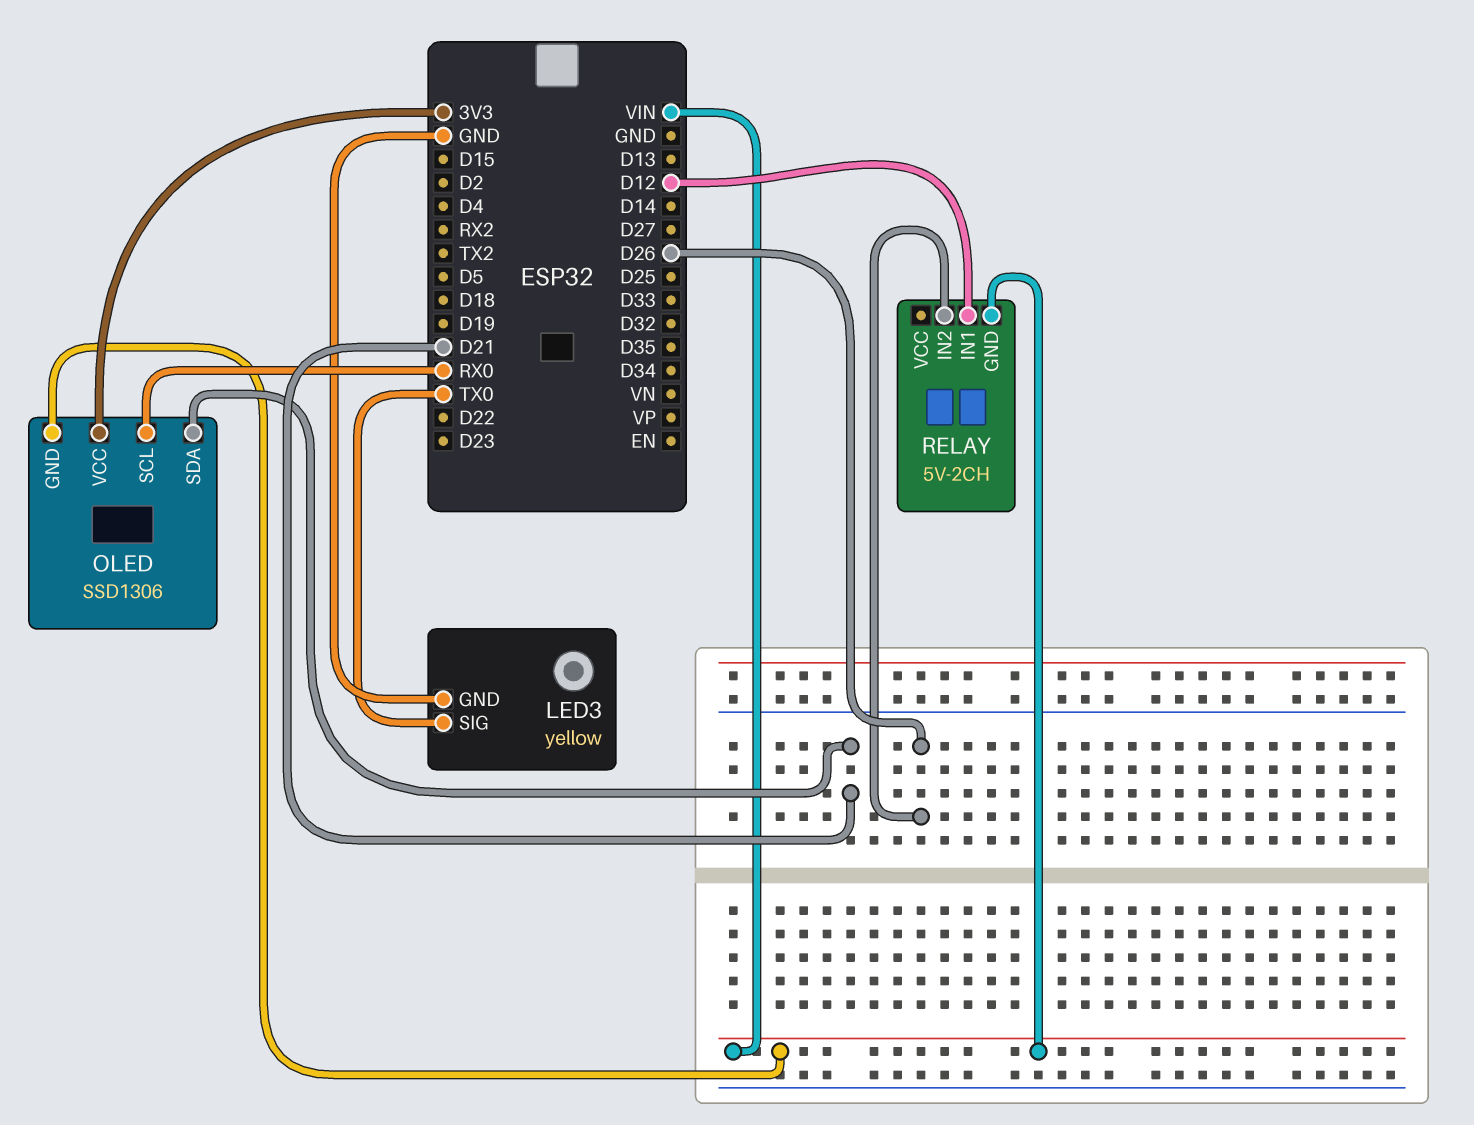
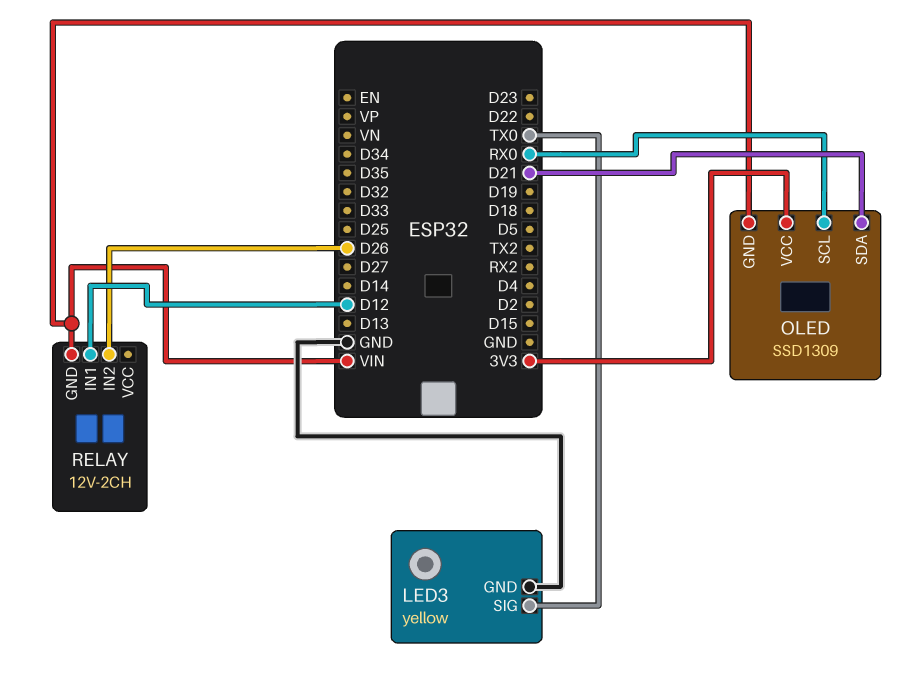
OLED: SSD1306 -> SSD1309
RELAY: 5V-2CH -> 12V-2CH

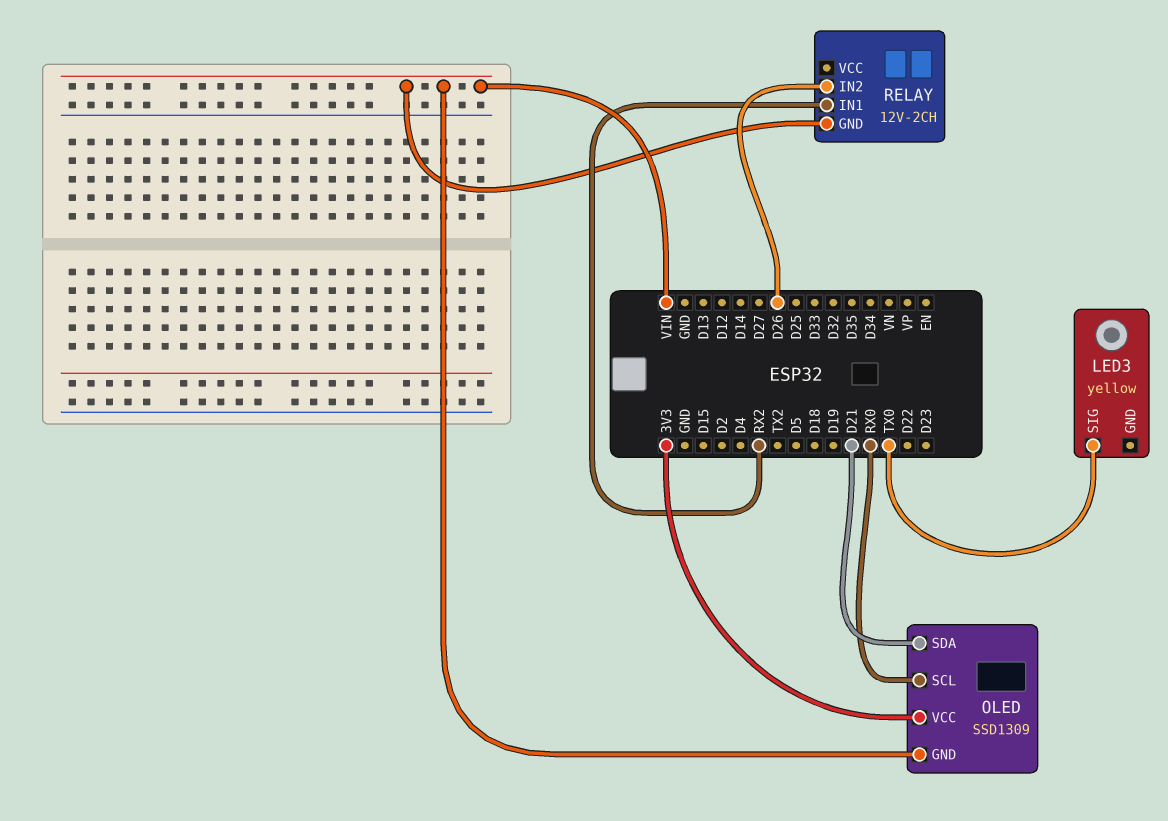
LED3 pin GND: GND -> none
RELAY pin IN1: D12 -> RX2

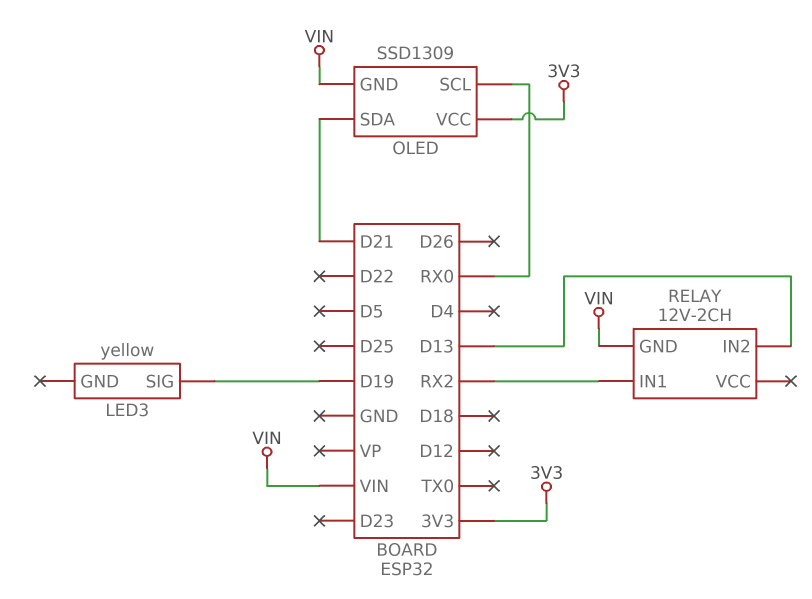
LED3 pin SIG: TX0 -> D19
RELAY pin IN2: D26 -> D13

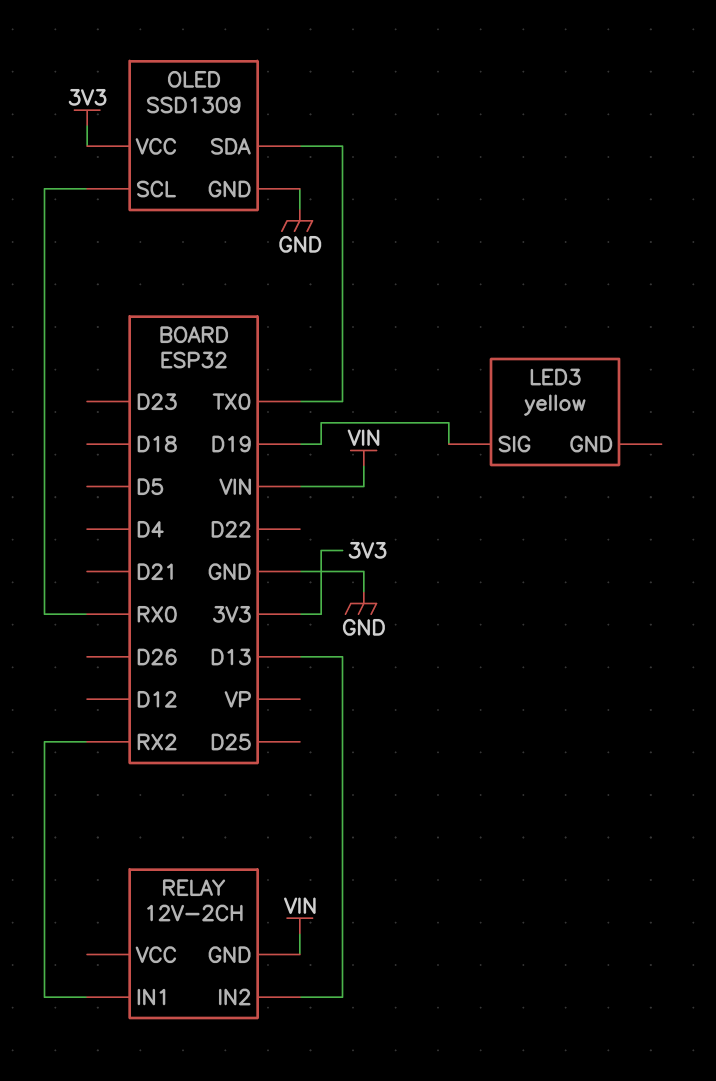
OLED pin GND: VIN -> GND
OLED pin SDA: D21 -> TX0

